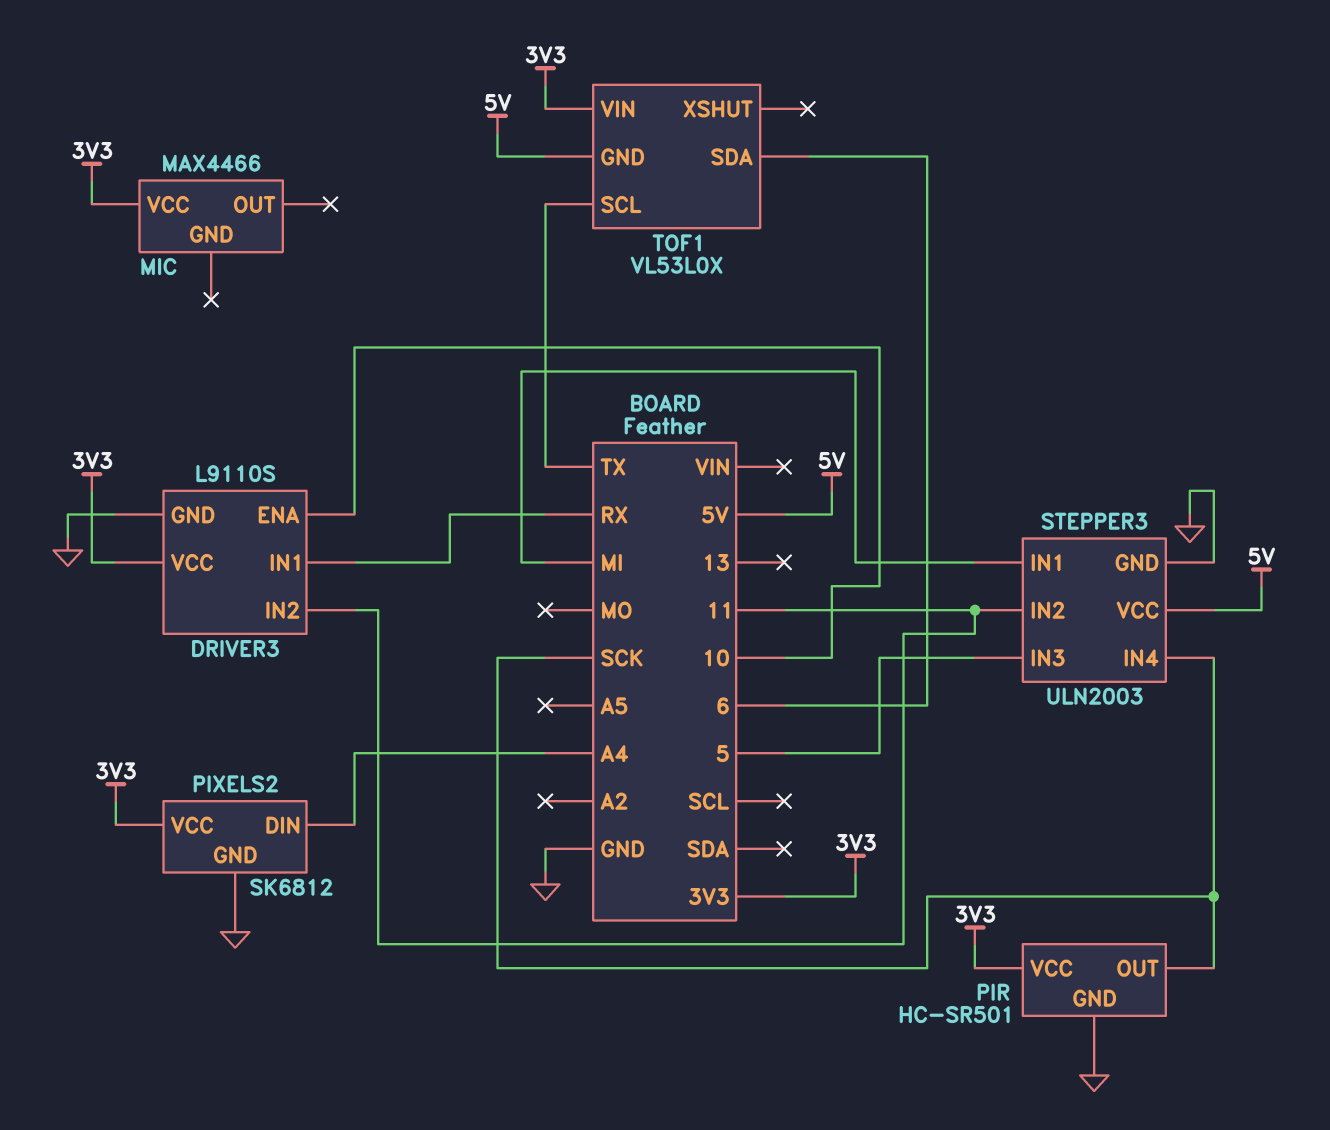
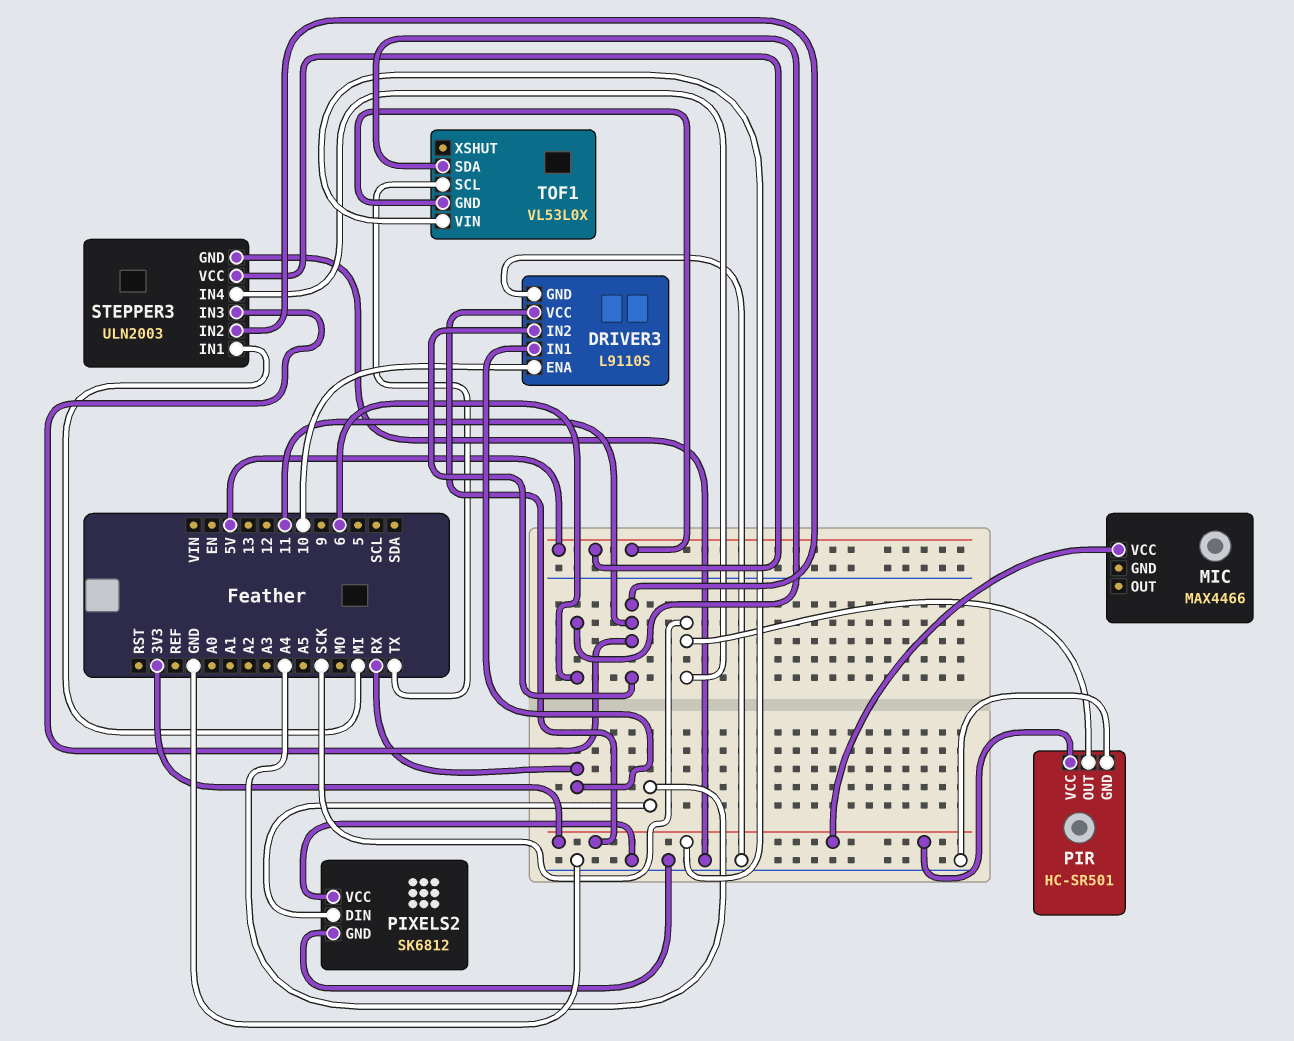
PIXELS2 pin VCC: 3V3 -> GND
STEPPER3 pin IN3: 5 -> 11

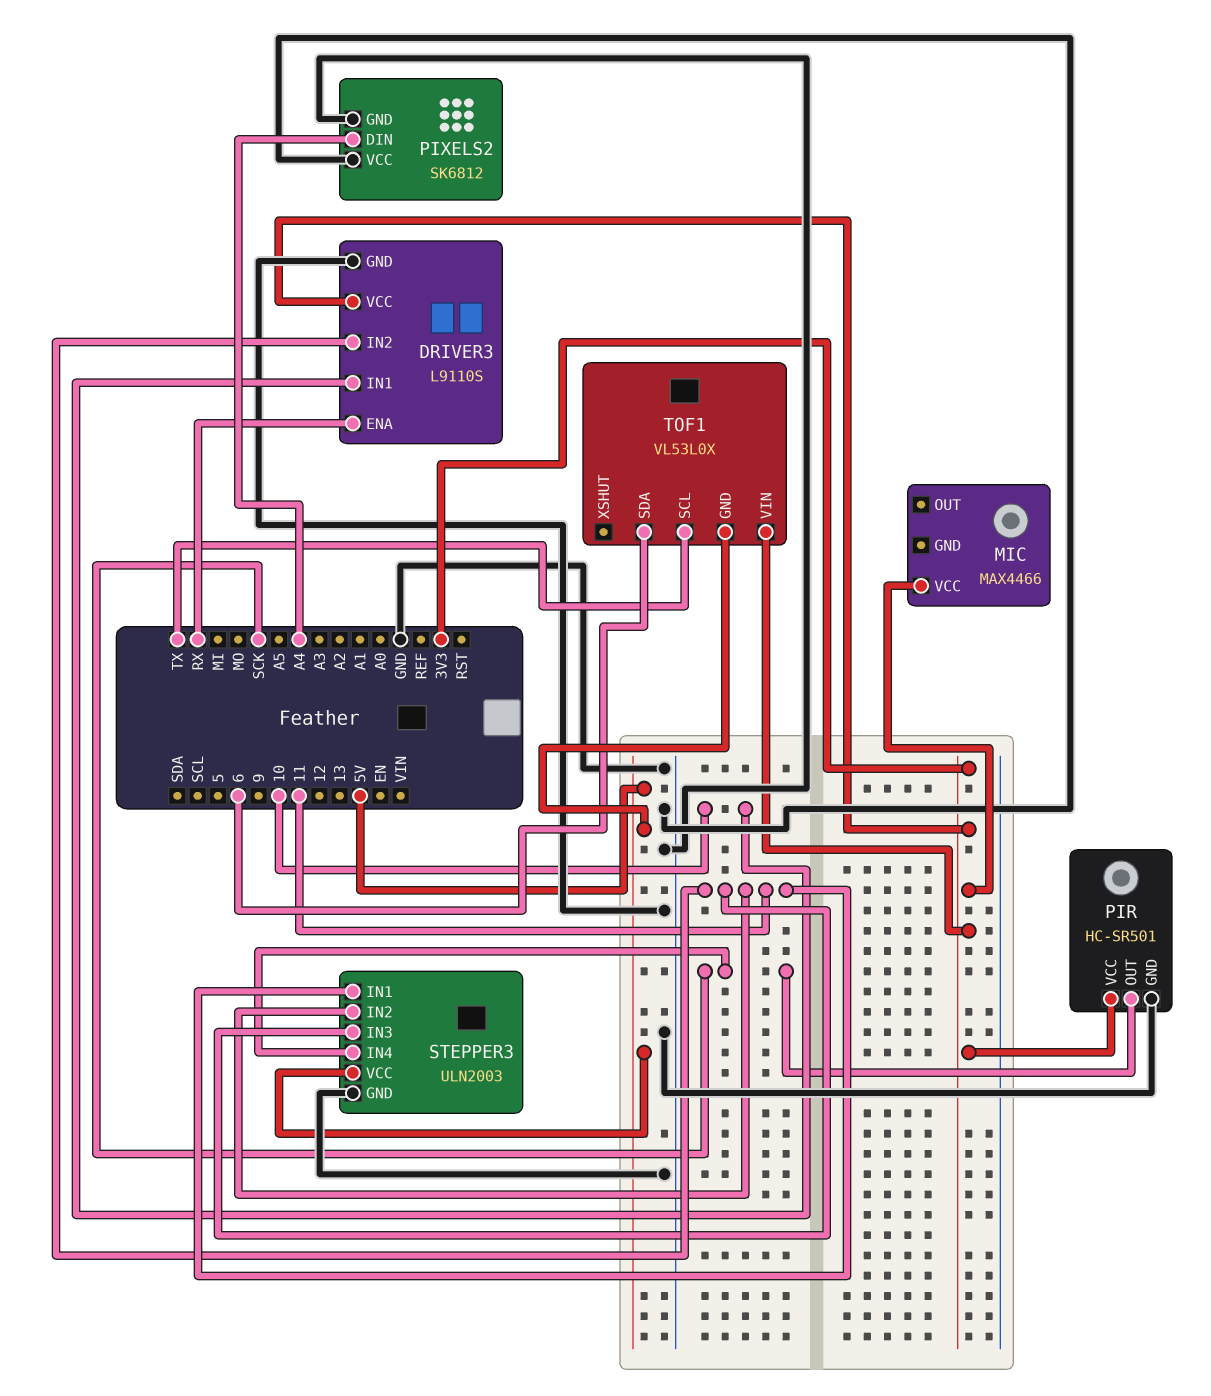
DRIVER3 pin ENA: 10 -> RX
DRIVER3 pin IN1: RX -> 10
STEPPER3 pin IN1: MI -> 11

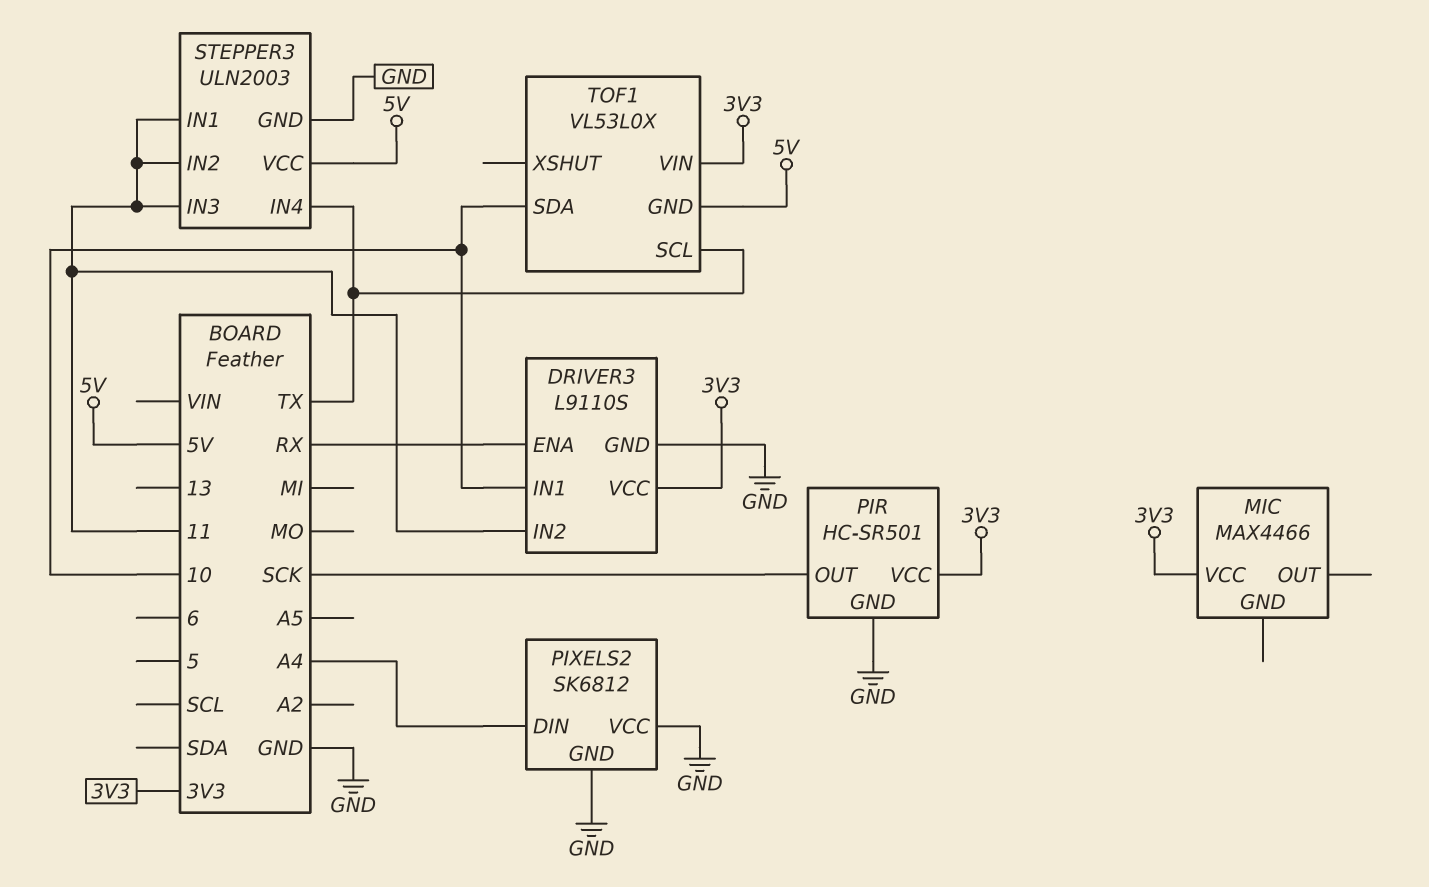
STEPPER3 pin IN4: SCK -> TX
TOF1 pin SDA: 6 -> 10

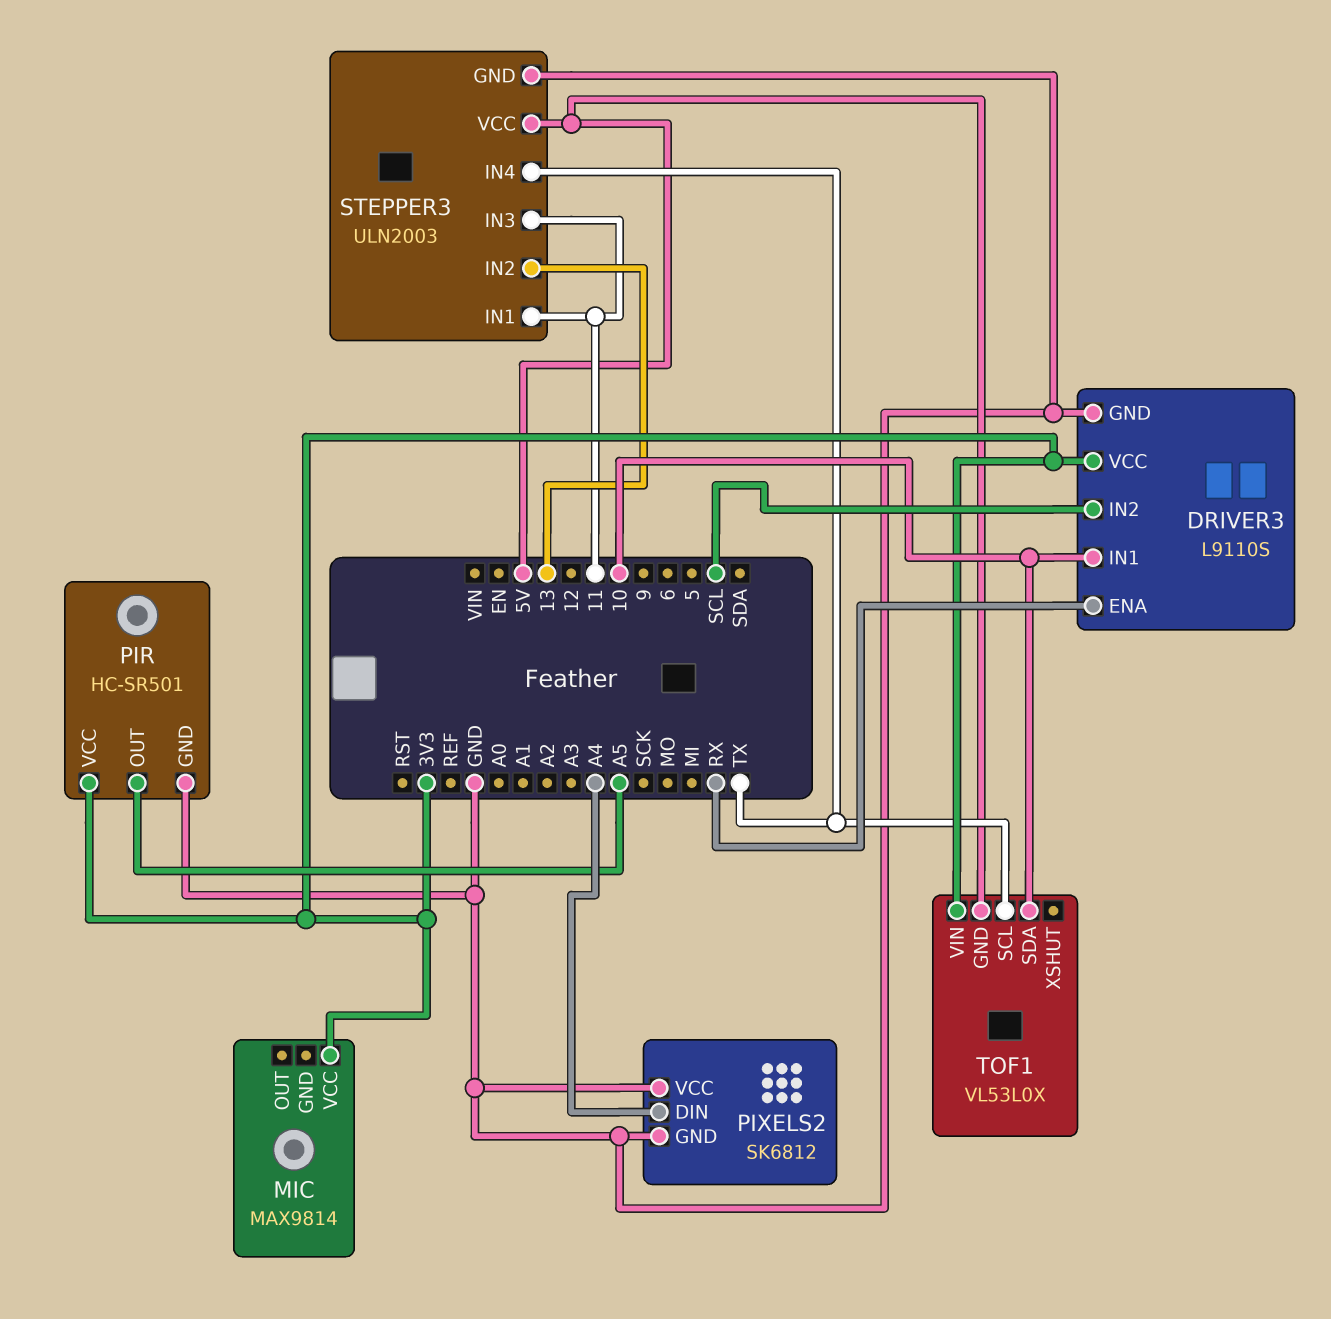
DRIVER3 pin IN2: 11 -> SCL
MIC: MAX4466 -> MAX9814
PIR pin OUT: SCK -> A5
STEPPER3 pin IN2: 11 -> 13

